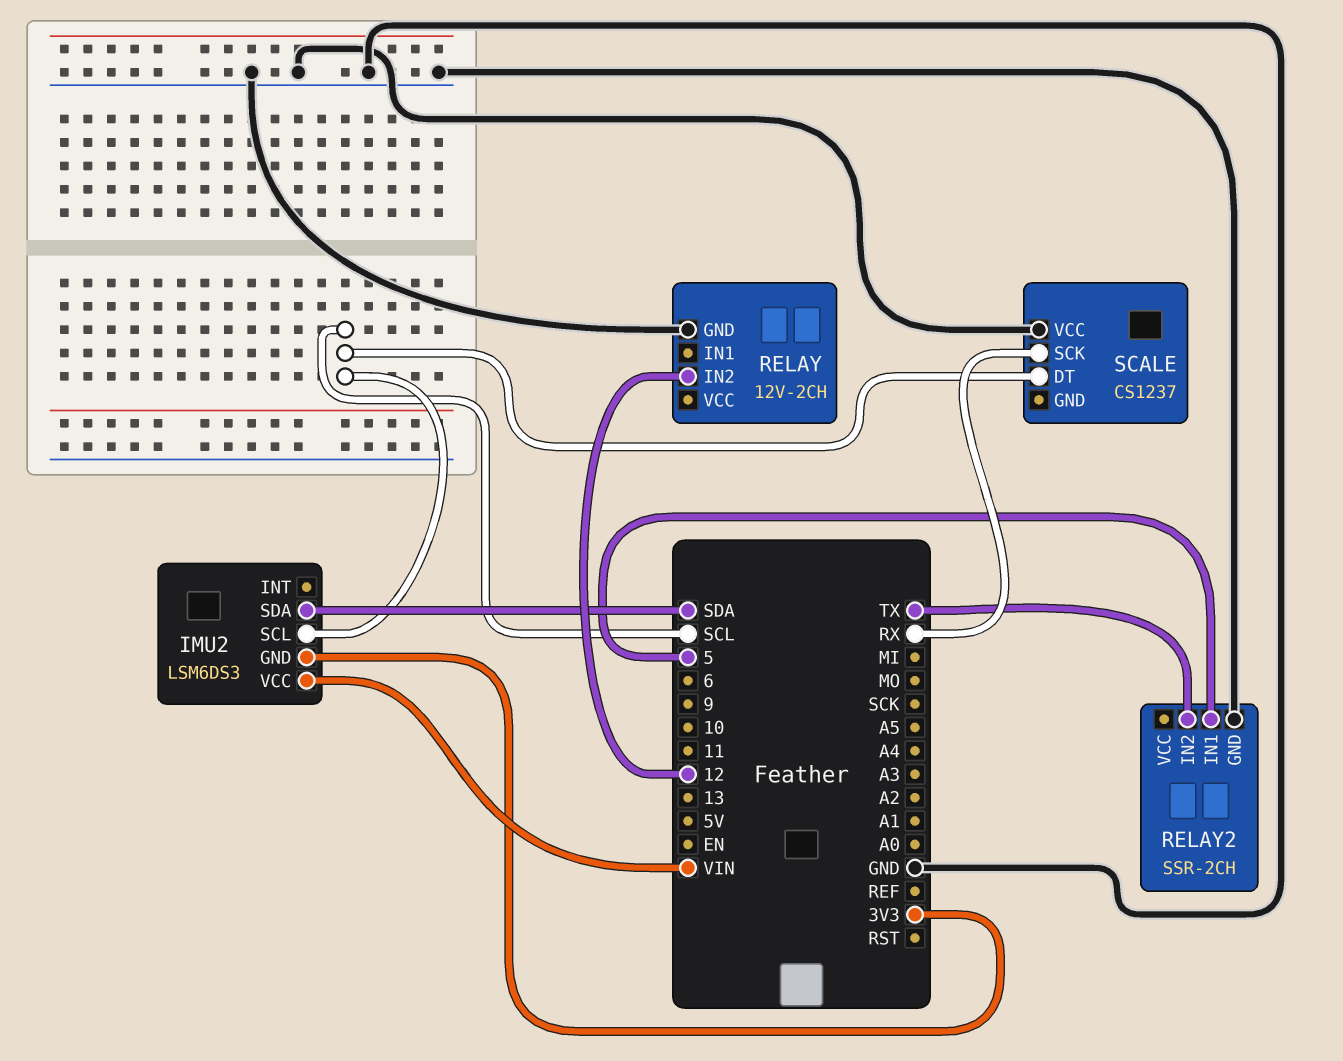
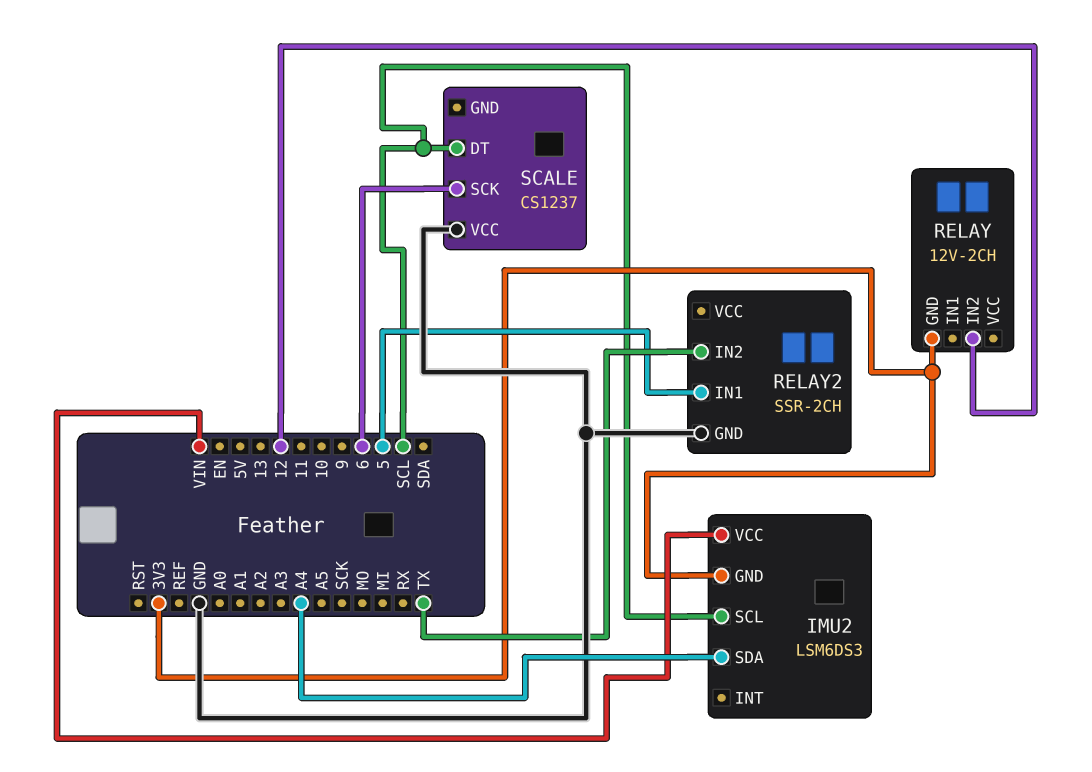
IMU2 pin SDA: SDA -> A4
RELAY pin GND: GND -> 3V3
SCALE pin SCK: RX -> 6

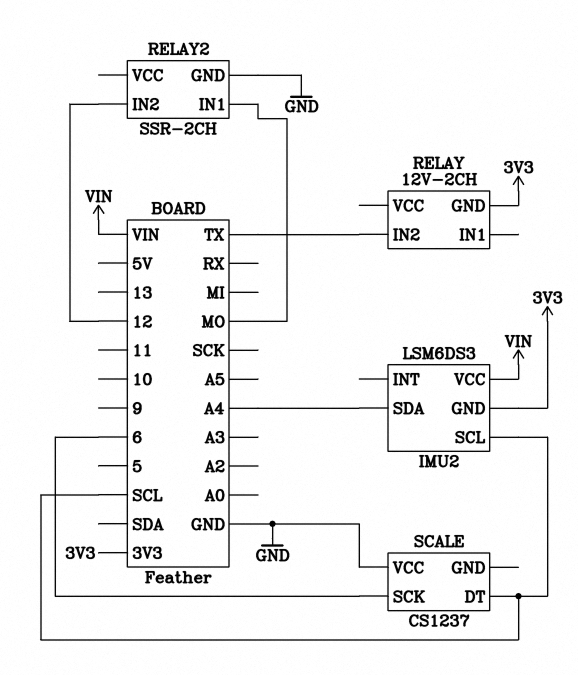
RELAY pin IN2: 12 -> TX
RELAY2 pin IN1: 5 -> MO
RELAY2 pin IN2: TX -> 12

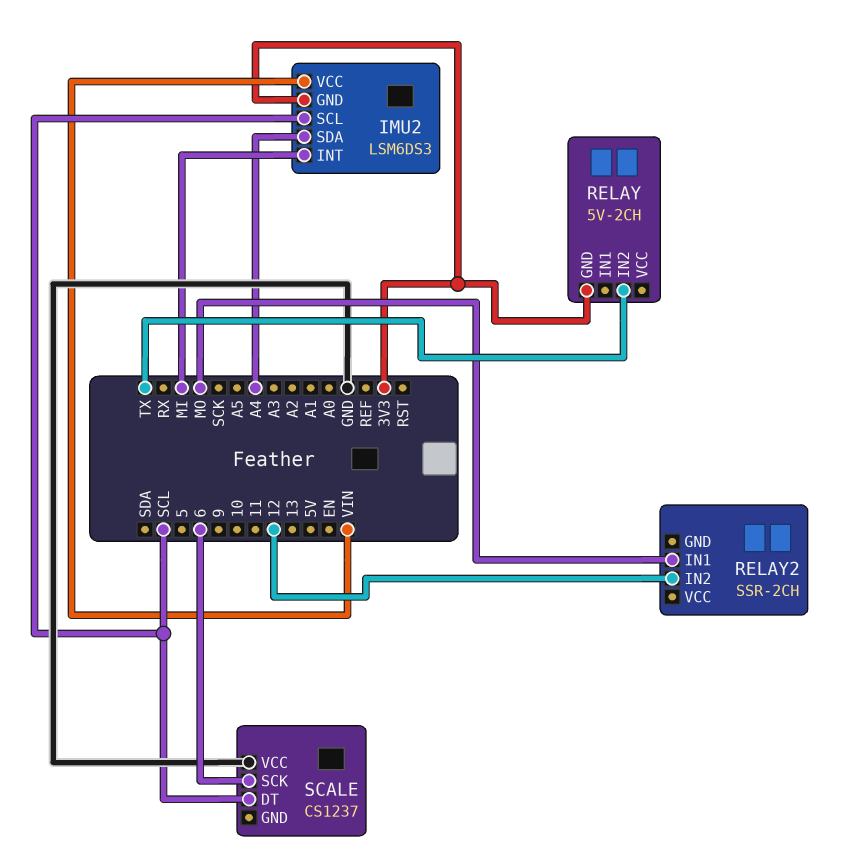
IMU2 pin INT: none -> MI
RELAY: 12V-2CH -> 5V-2CH
RELAY2 pin GND: GND -> none

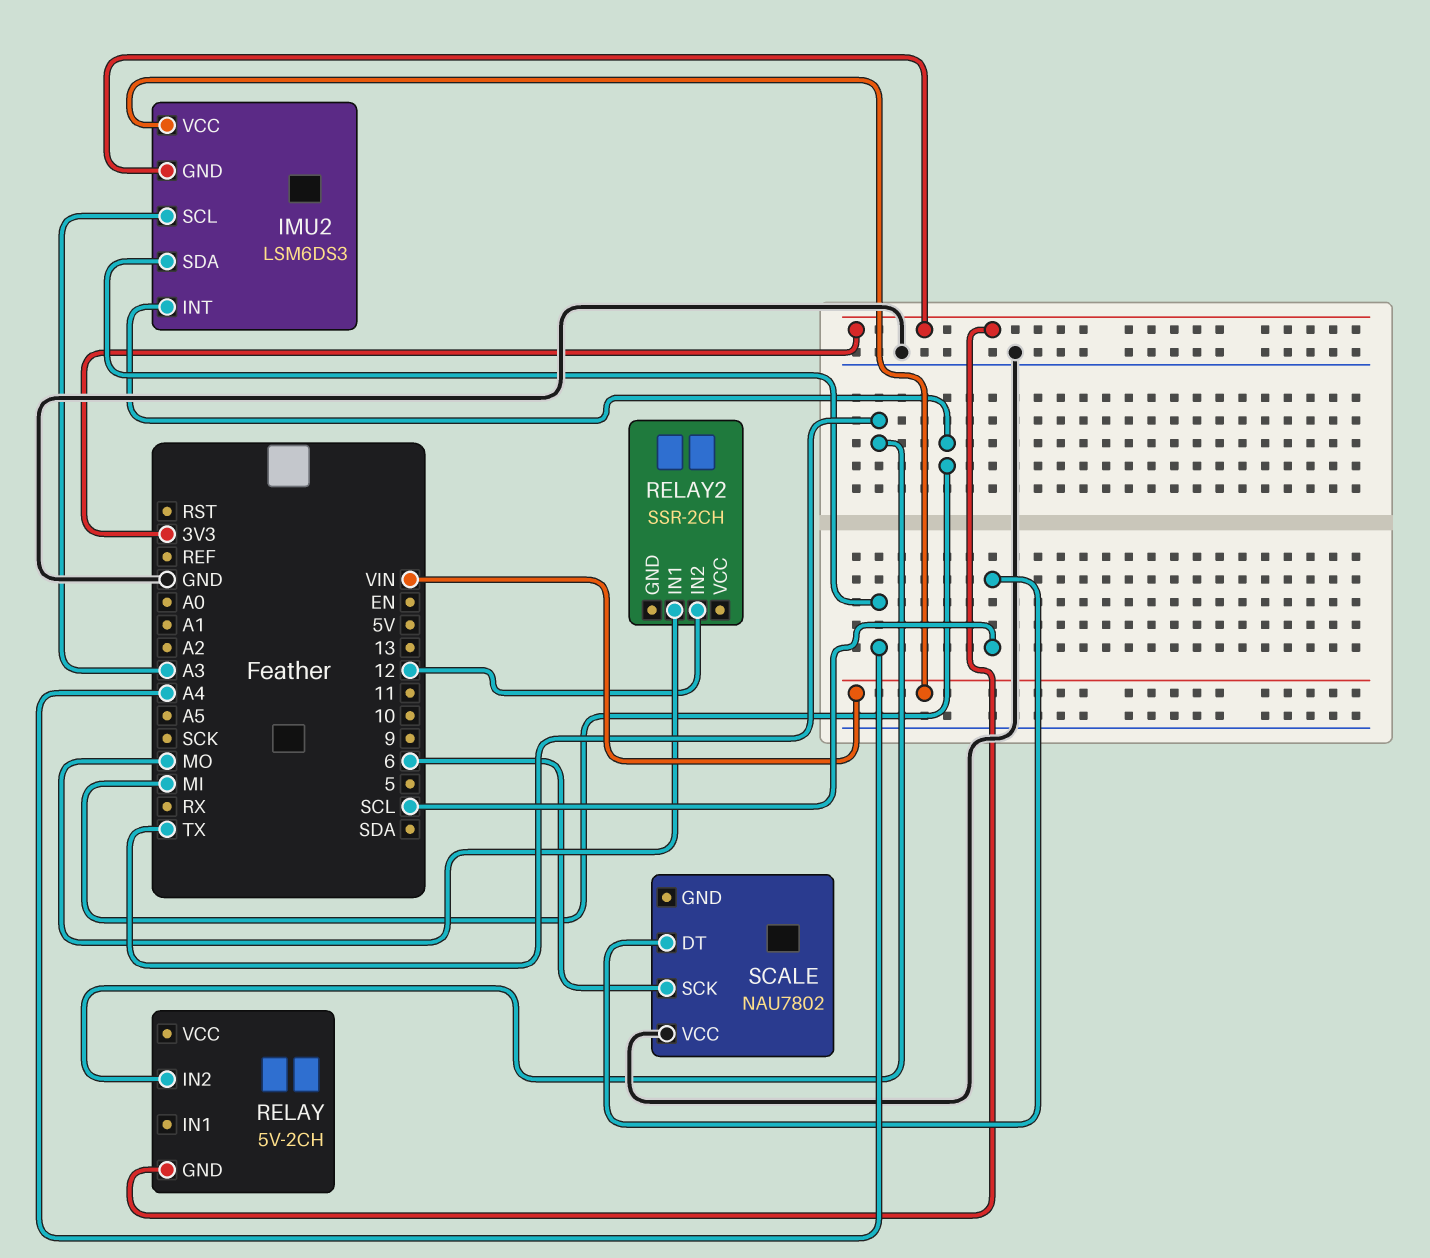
IMU2 pin SCL: SCL -> A3
SCALE: CS1237 -> NAU7802

